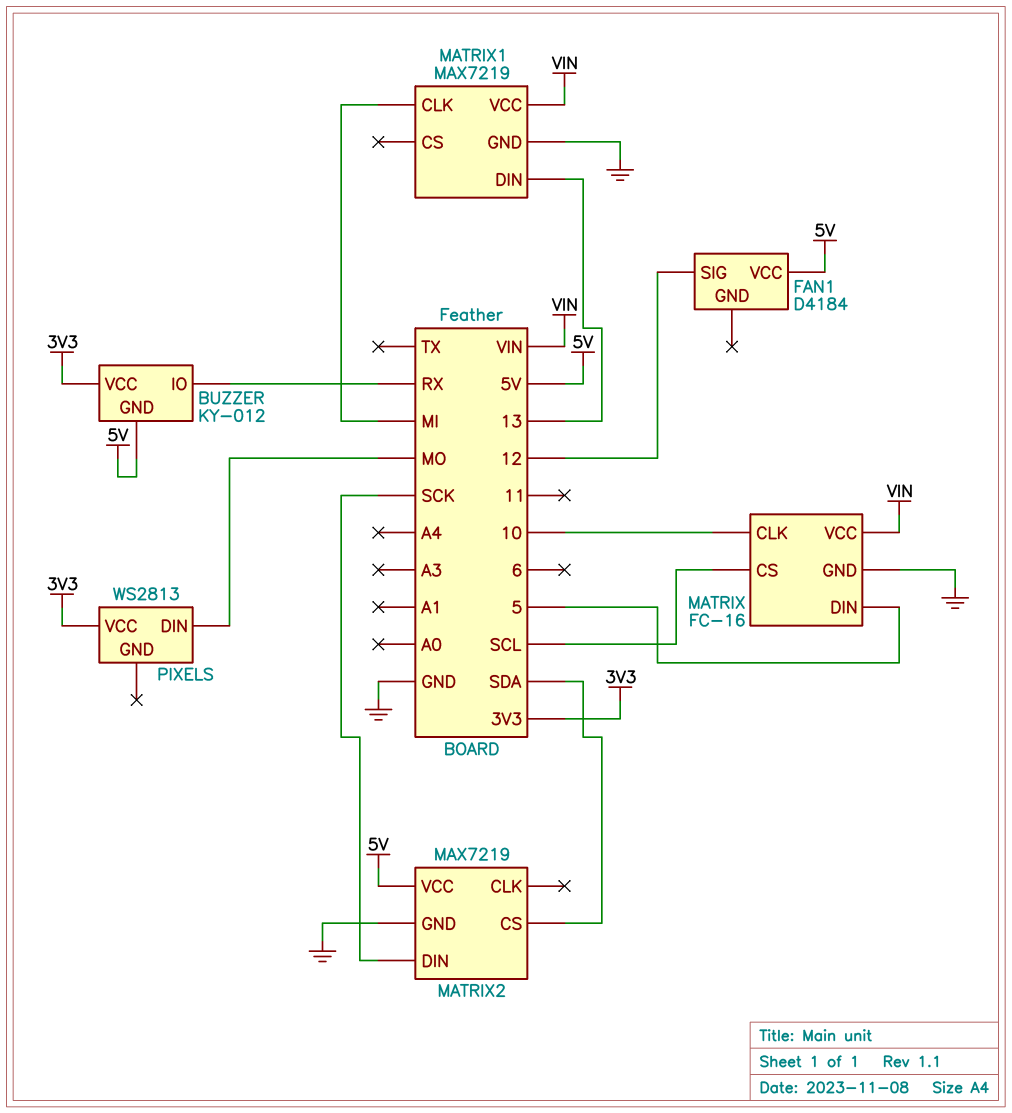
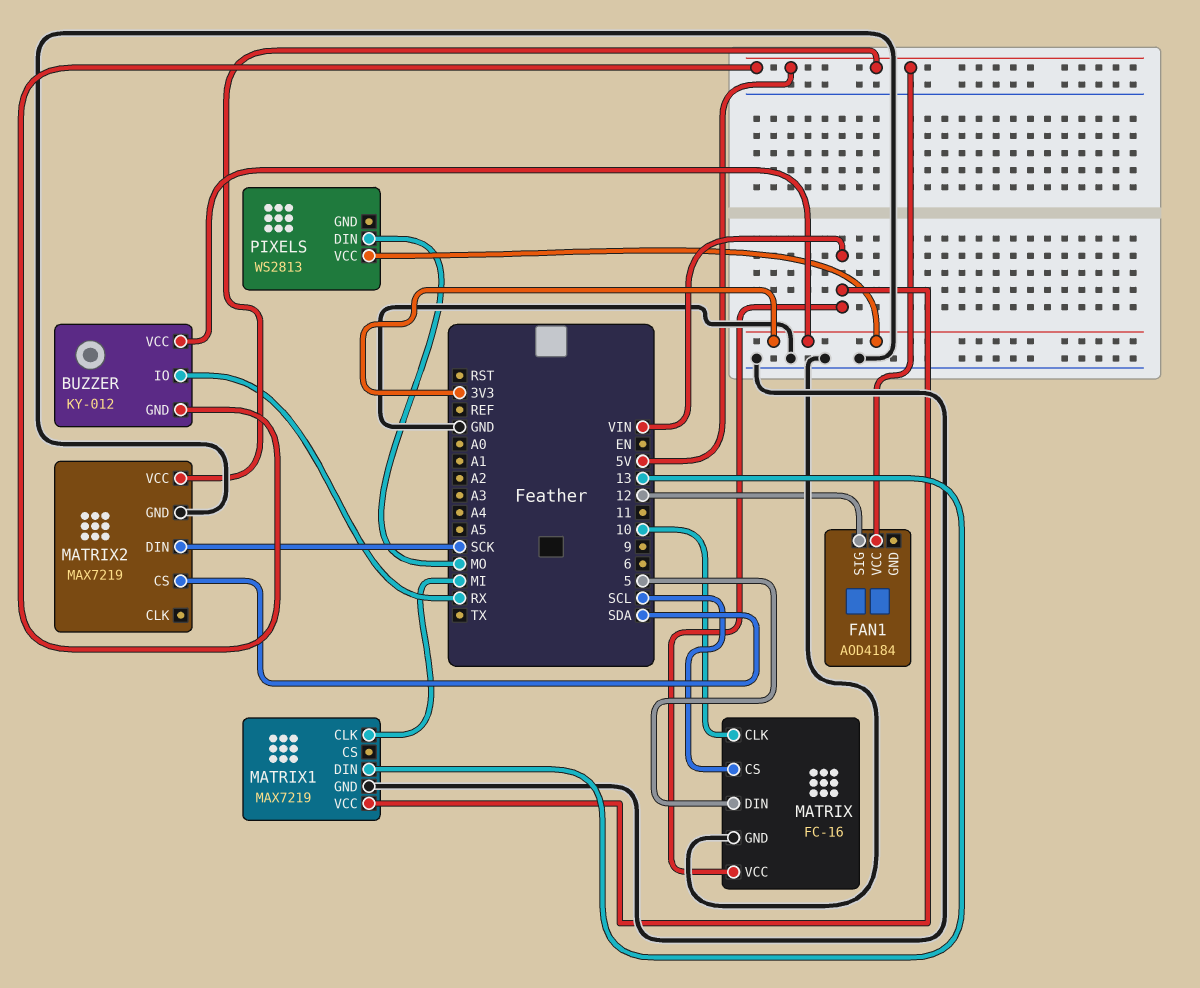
FAN1: D4184 -> AOD4184

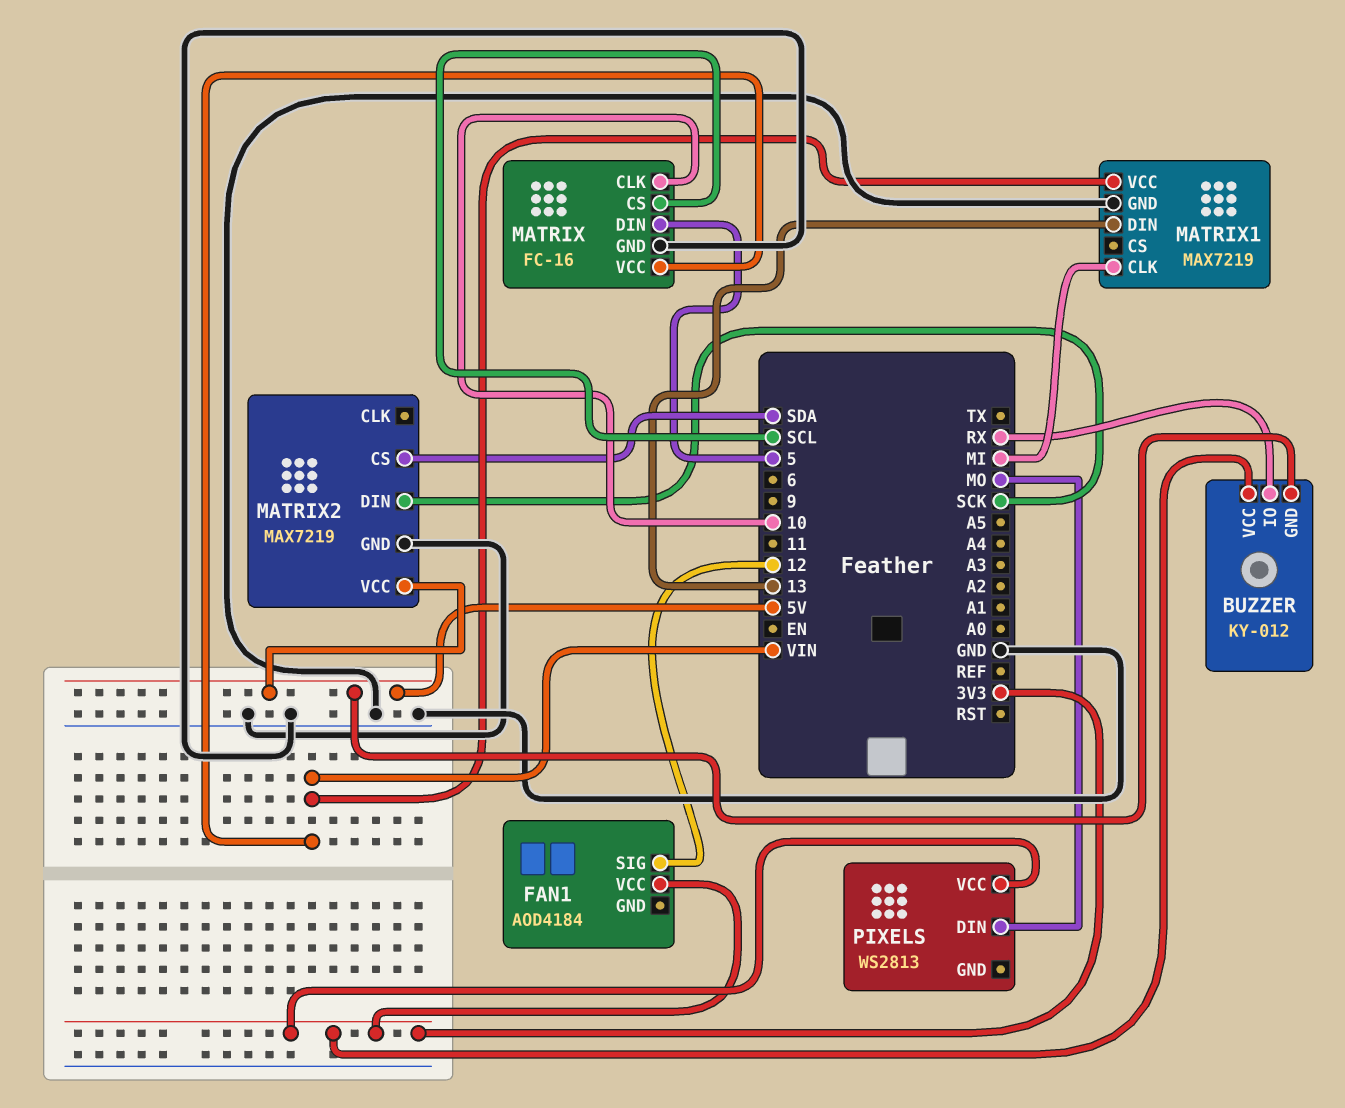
FAN1 pin VCC: 5V -> 3V3

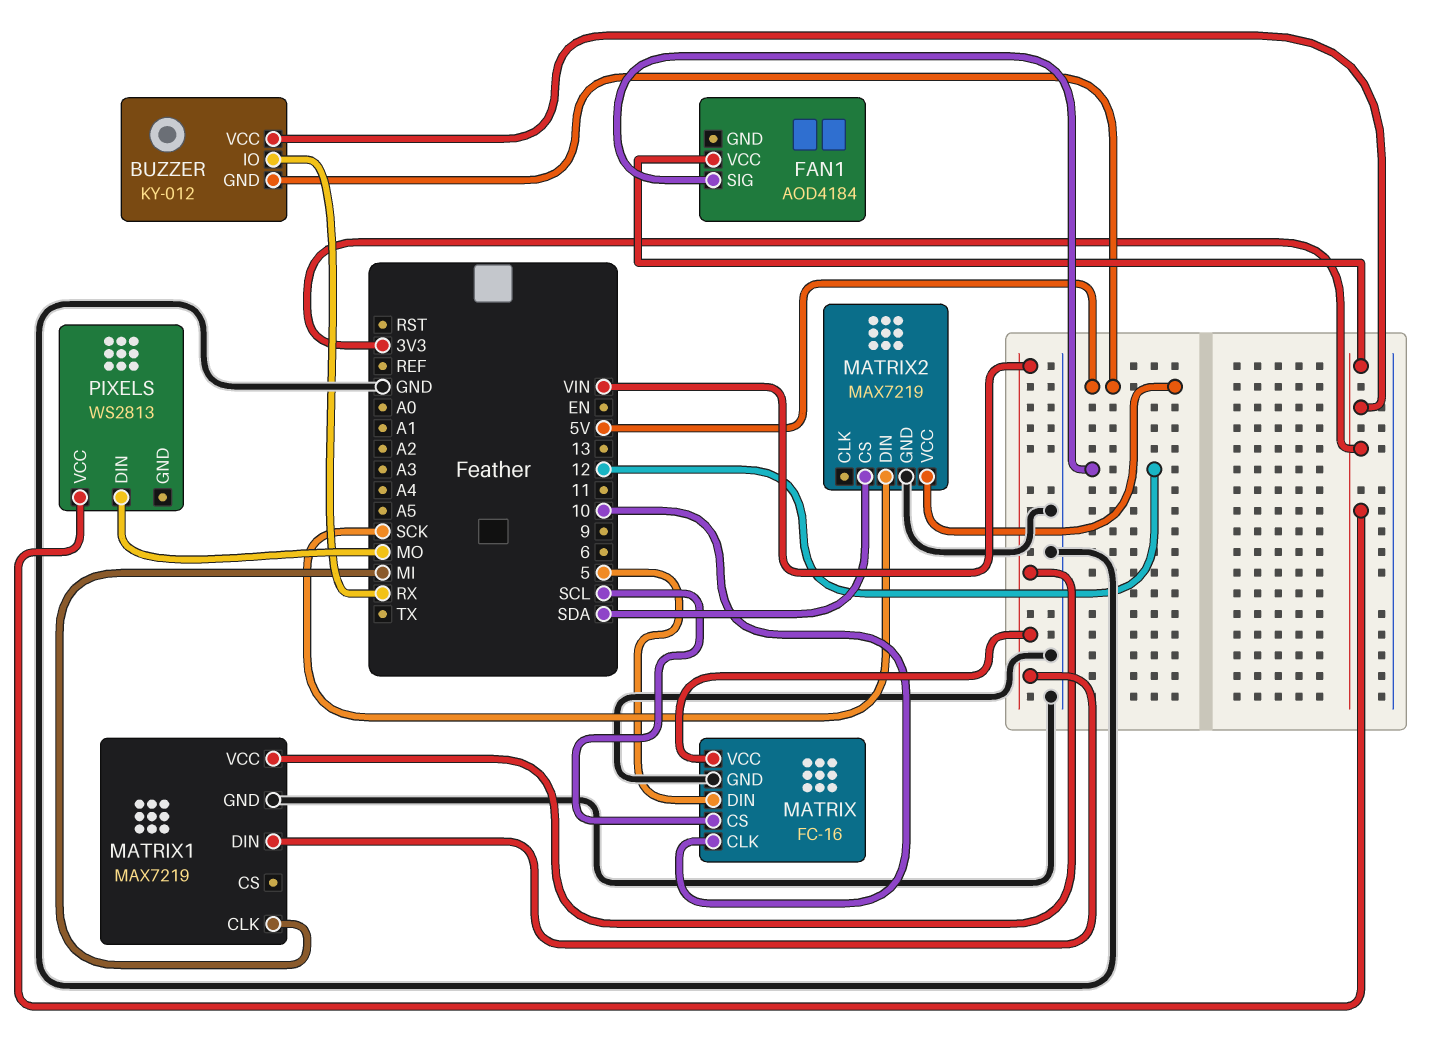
MATRIX1 pin DIN: 13 -> VIN

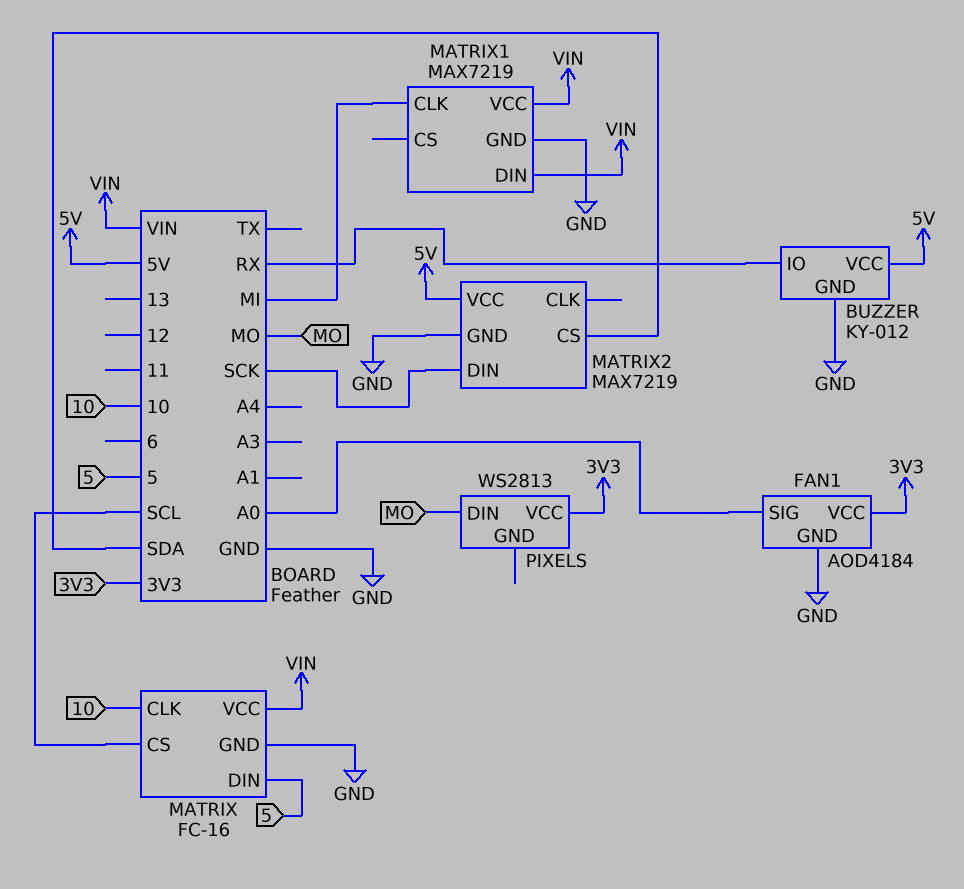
BUZZER pin GND: 5V -> GND
BUZZER pin VCC: 3V3 -> 5V
FAN1 pin GND: none -> GND
FAN1 pin SIG: 12 -> A0

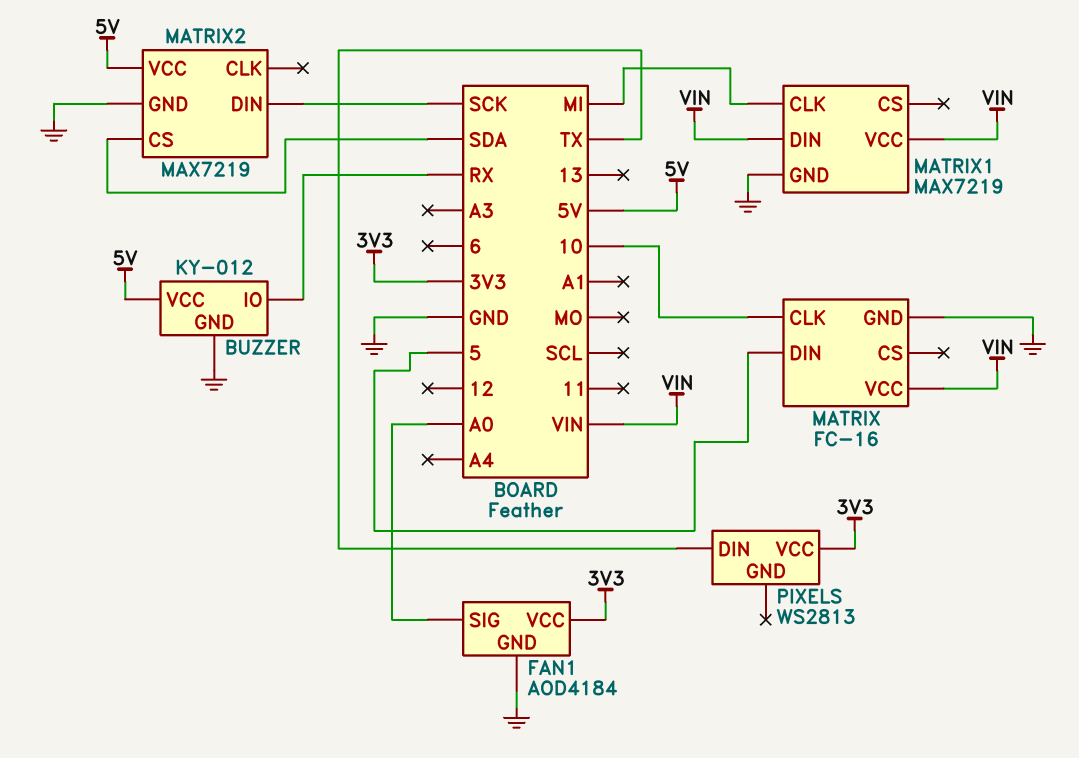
MATRIX pin CS: SCL -> none
PIXELS pin DIN: MO -> TX

